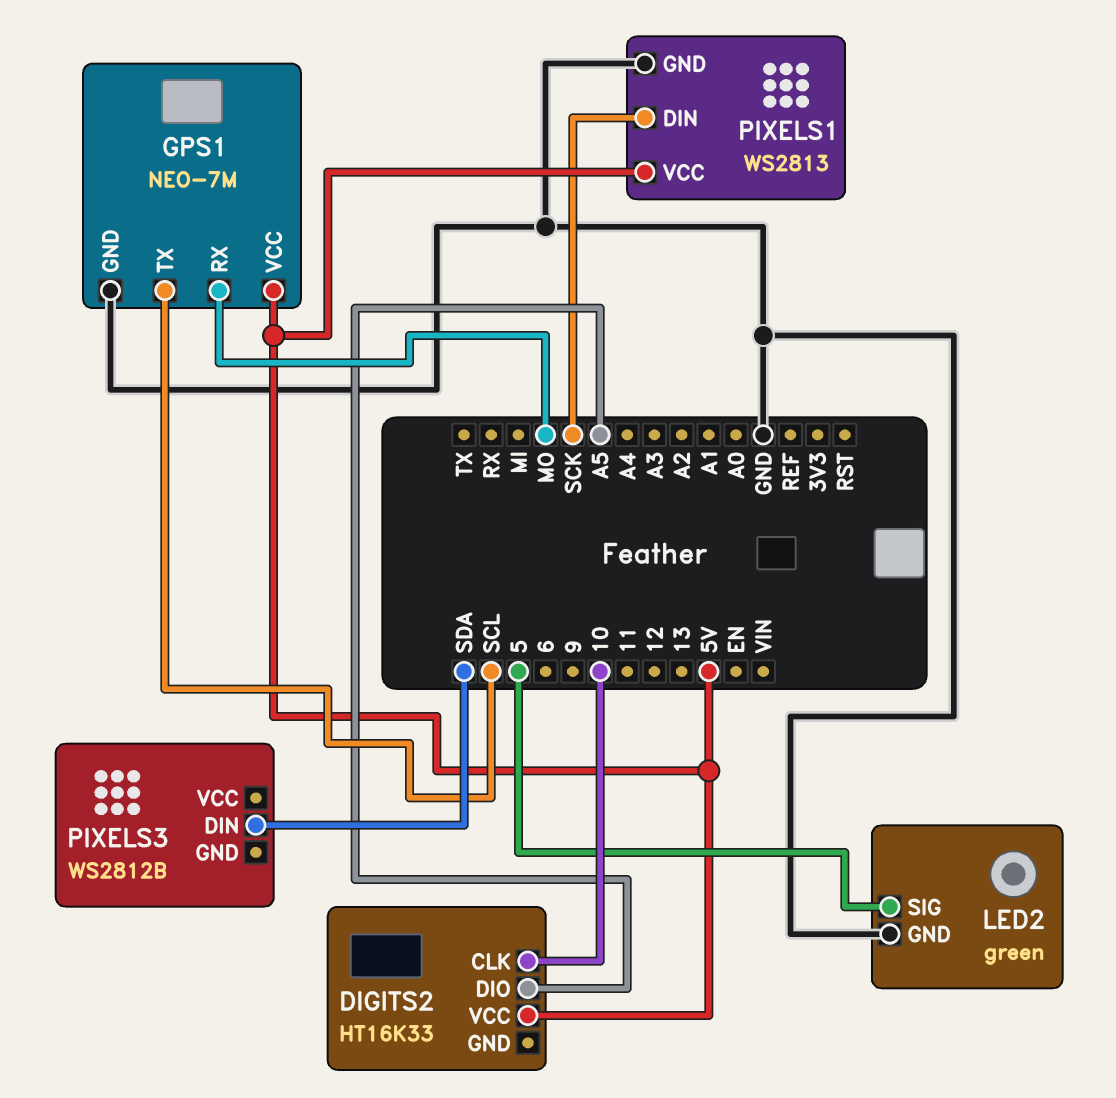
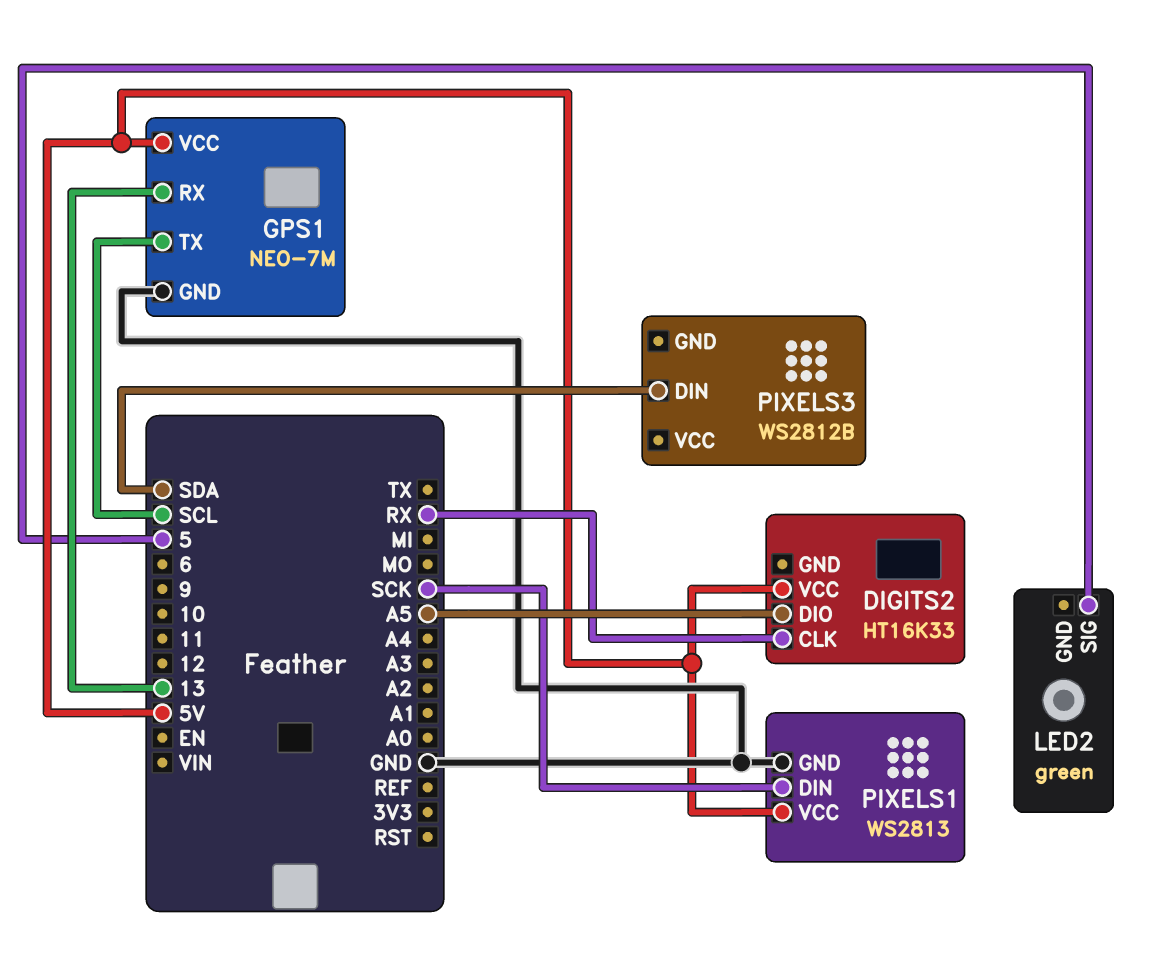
DIGITS2 pin CLK: 10 -> RX
GPS1 pin RX: MO -> 13
LED2 pin GND: GND -> none

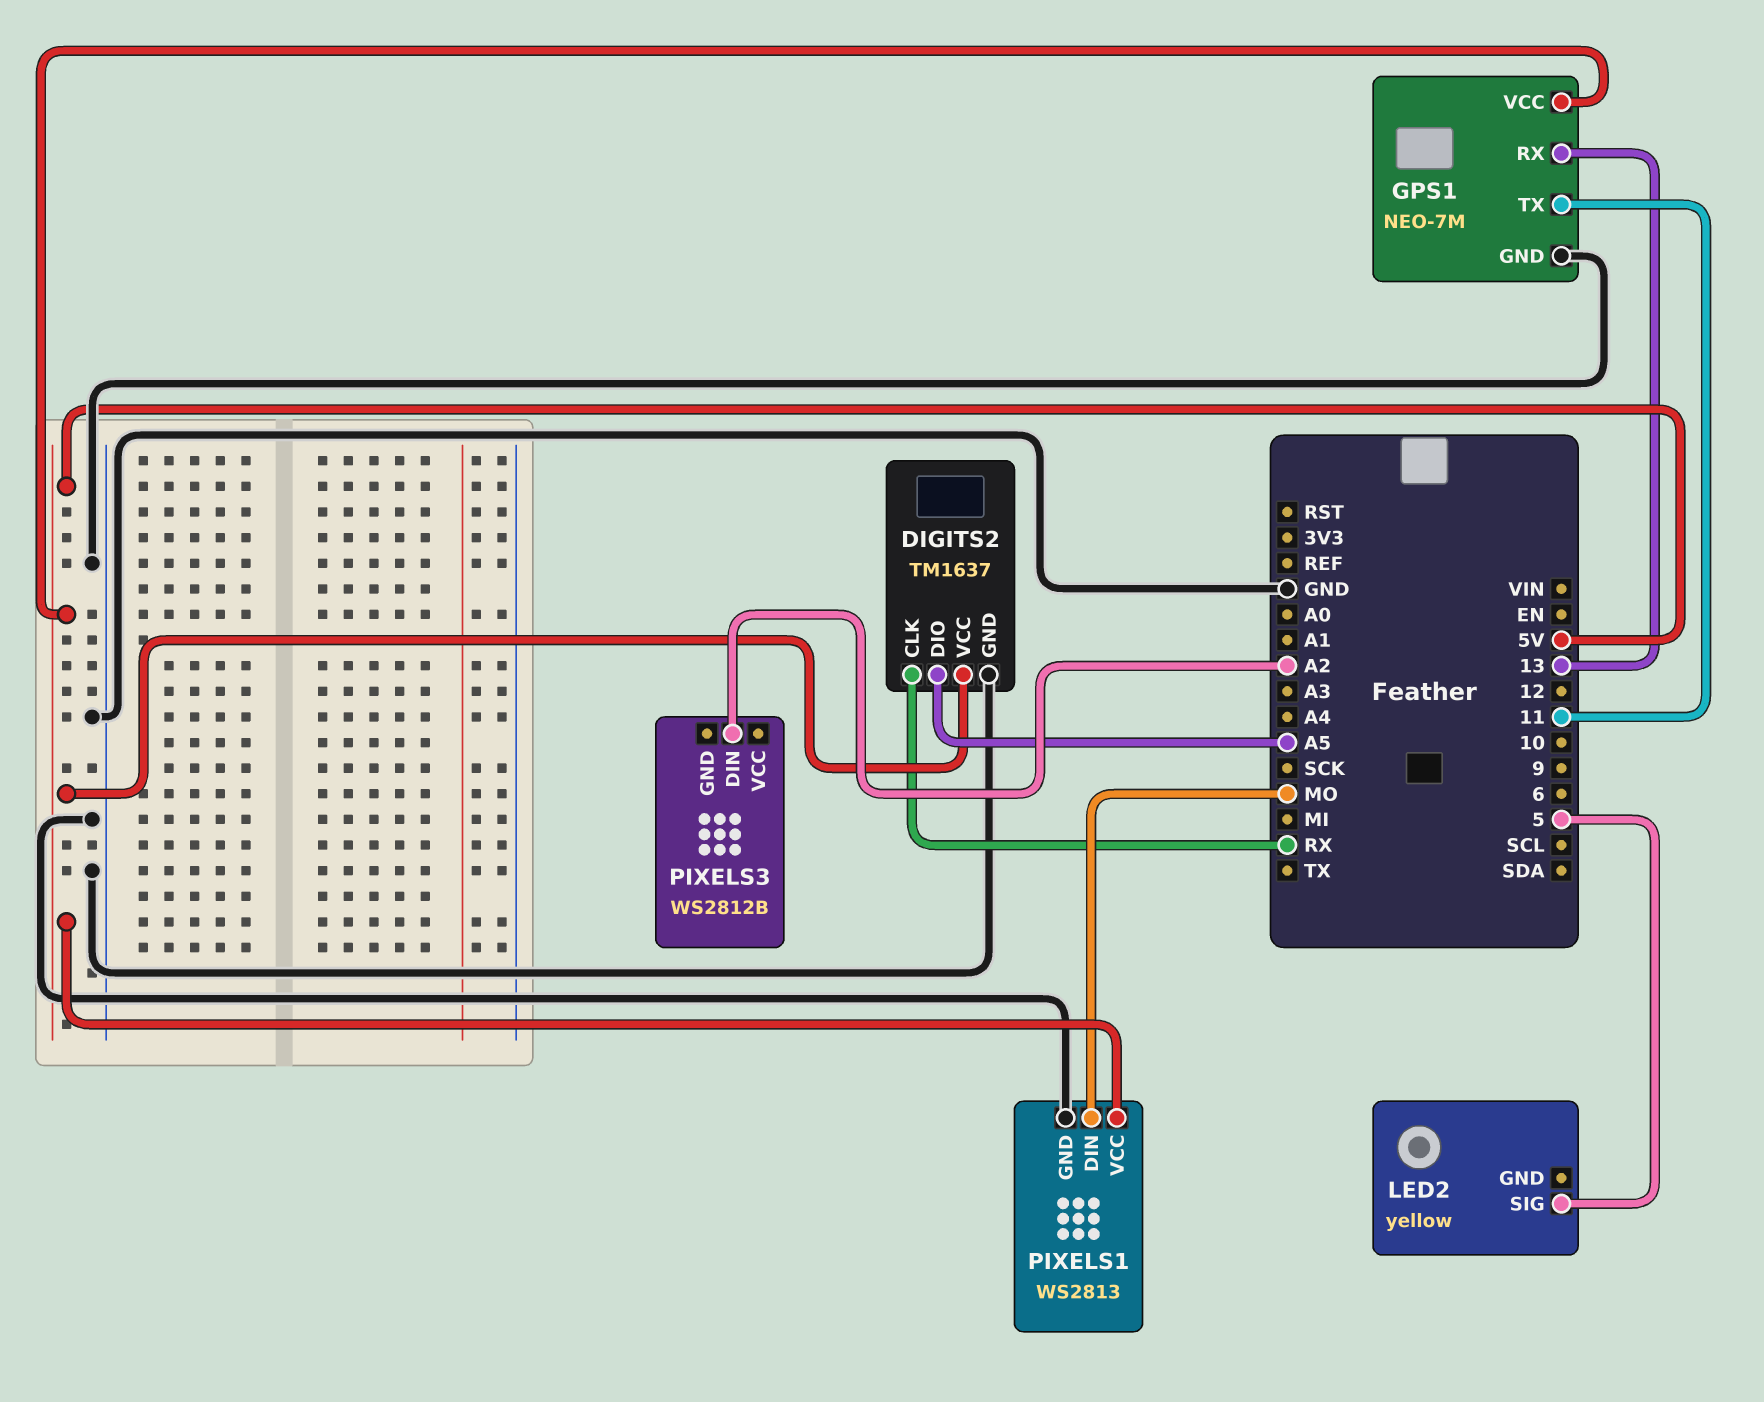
DIGITS2: HT16K33 -> TM1637
DIGITS2 pin GND: none -> GND
GPS1 pin TX: SCL -> 11
LED2: green -> yellow
PIXELS1 pin DIN: SCK -> MO
PIXELS3 pin DIN: SDA -> A2

